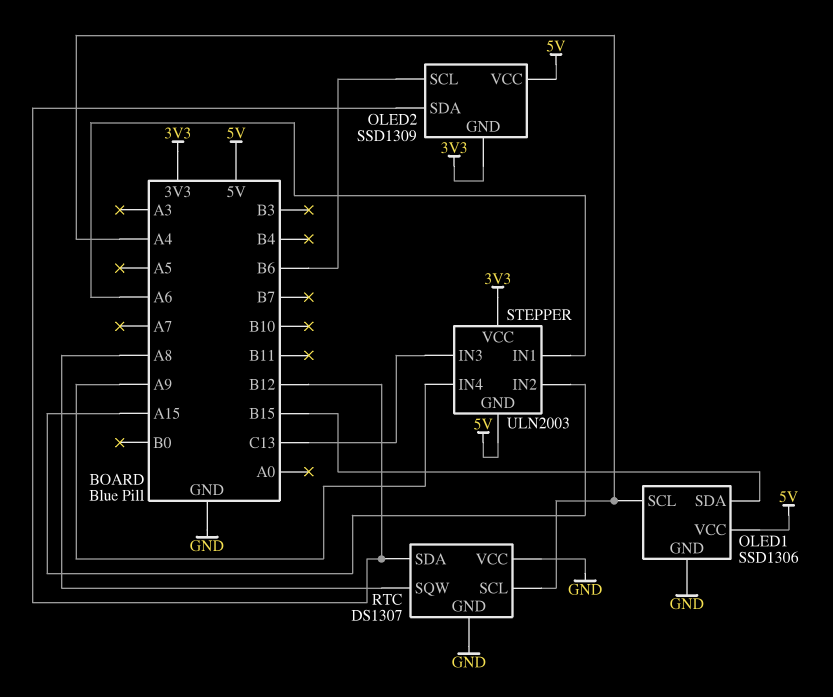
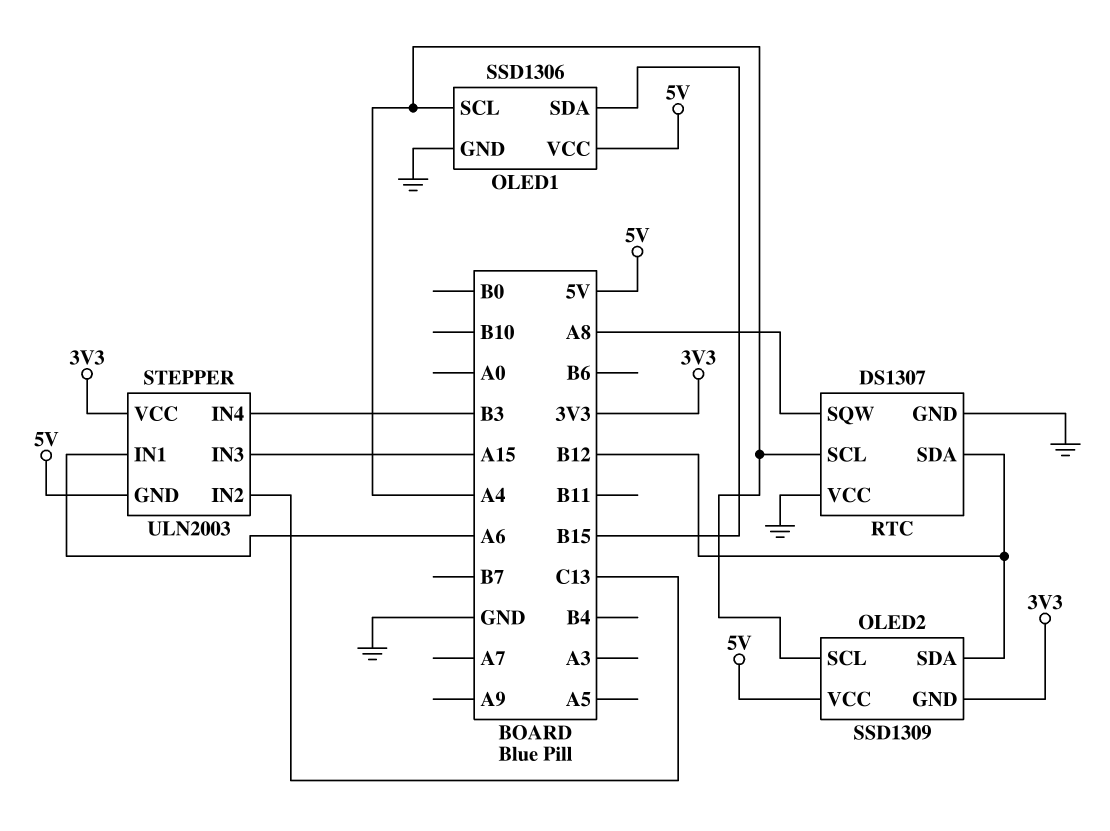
OLED2 pin SCL: B6 -> A4
STEPPER pin IN2: A15 -> C13
STEPPER pin IN3: C13 -> A15
STEPPER pin IN4: A9 -> B3

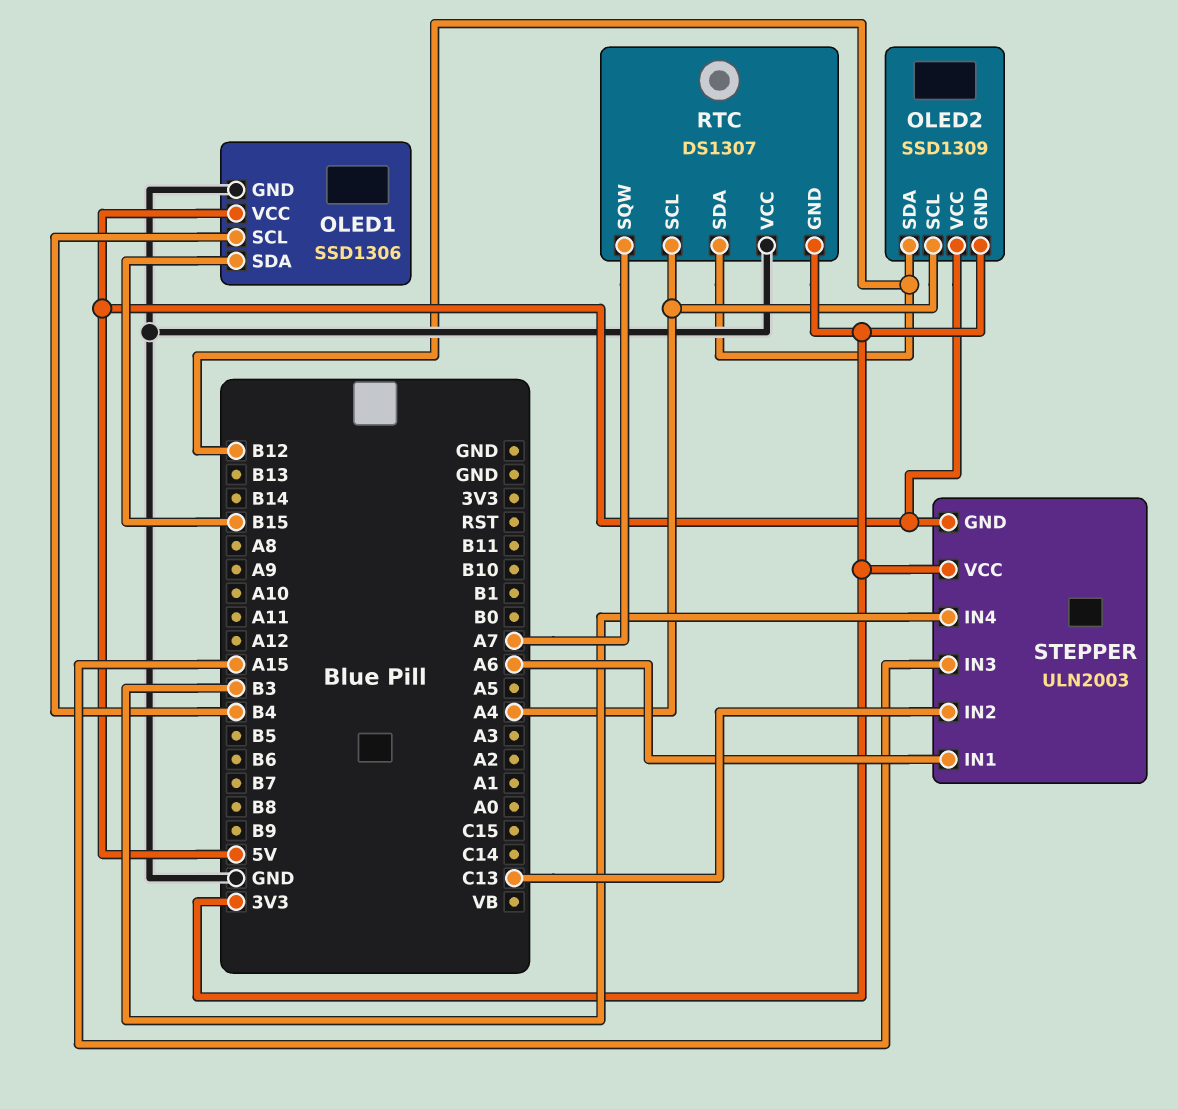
OLED1 pin SCL: A4 -> B4
RTC pin GND: GND -> 3V3
RTC pin SQW: A8 -> A7

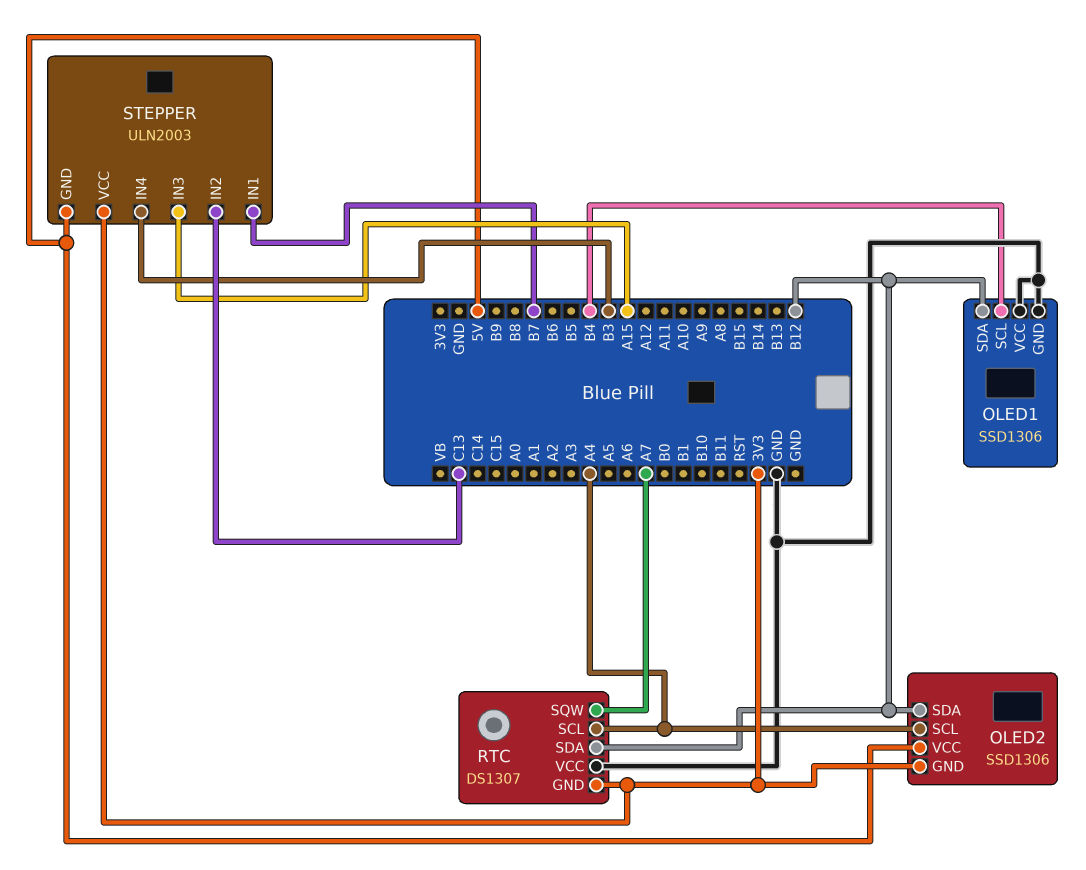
OLED1 pin SDA: B15 -> B12
OLED1 pin VCC: 5V -> GND
OLED2: SSD1309 -> SSD1306
STEPPER pin IN1: A6 -> B7

